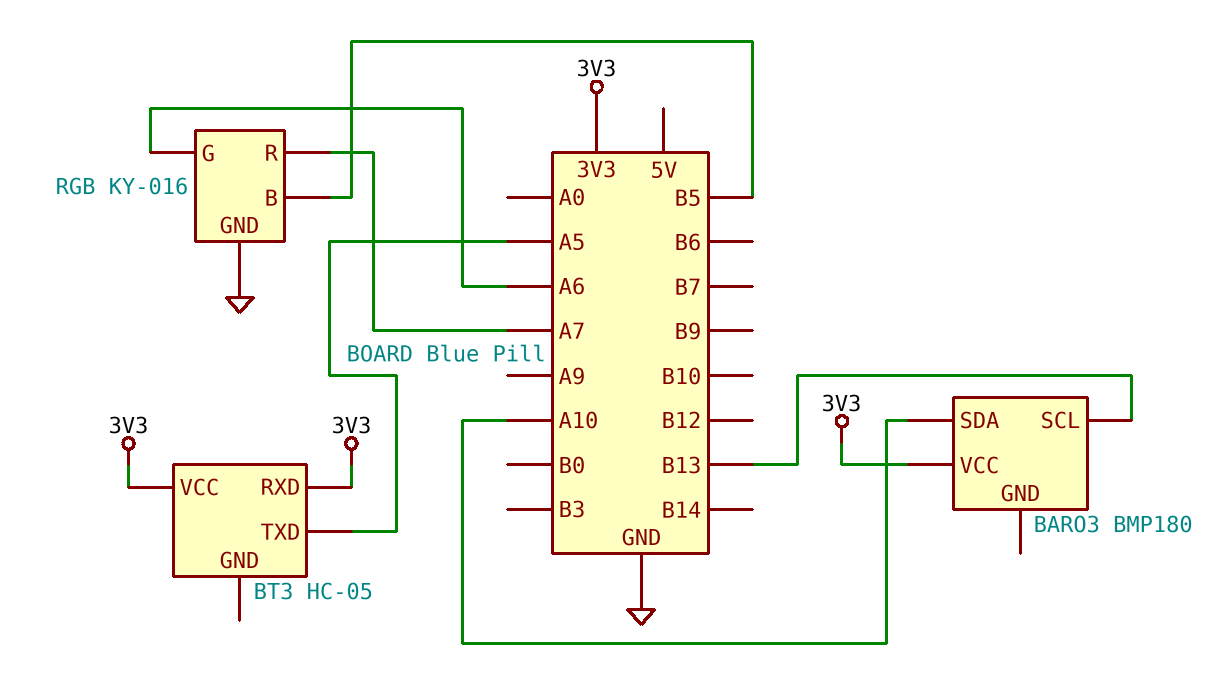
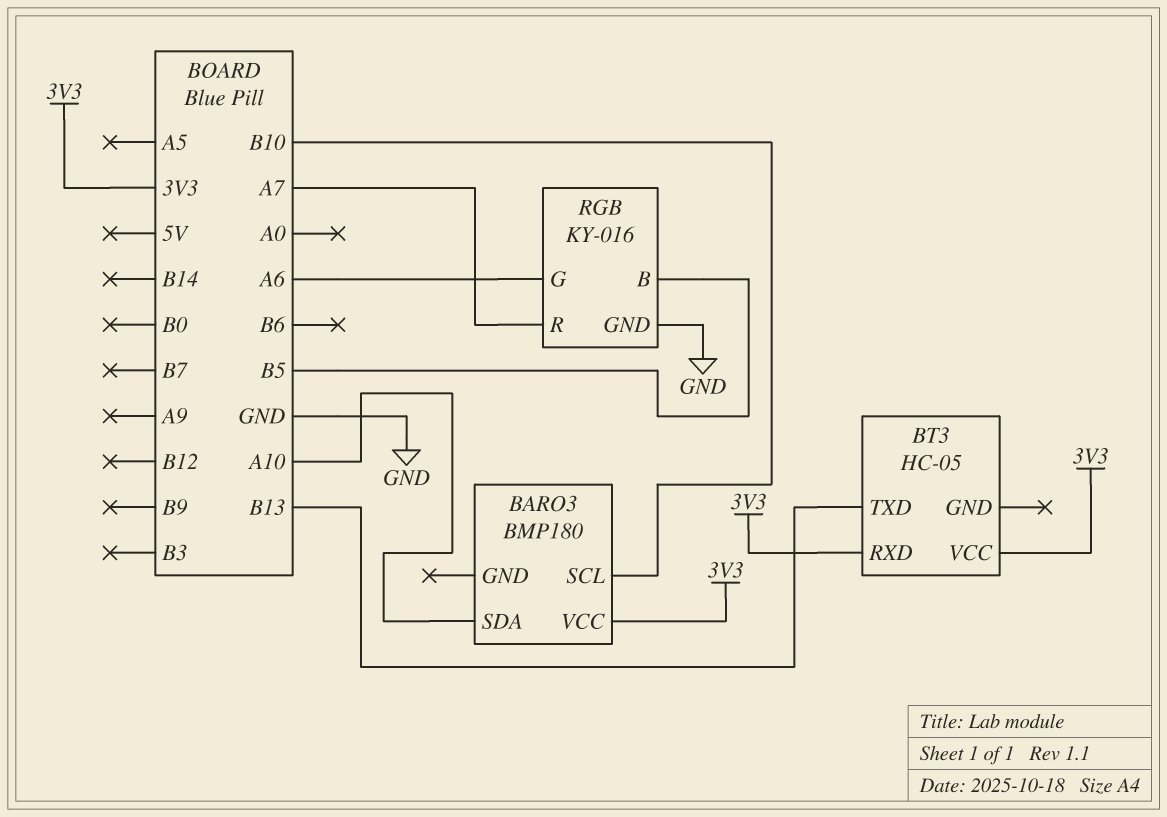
BARO3 pin SCL: B13 -> B10
BT3 pin TXD: A5 -> B13

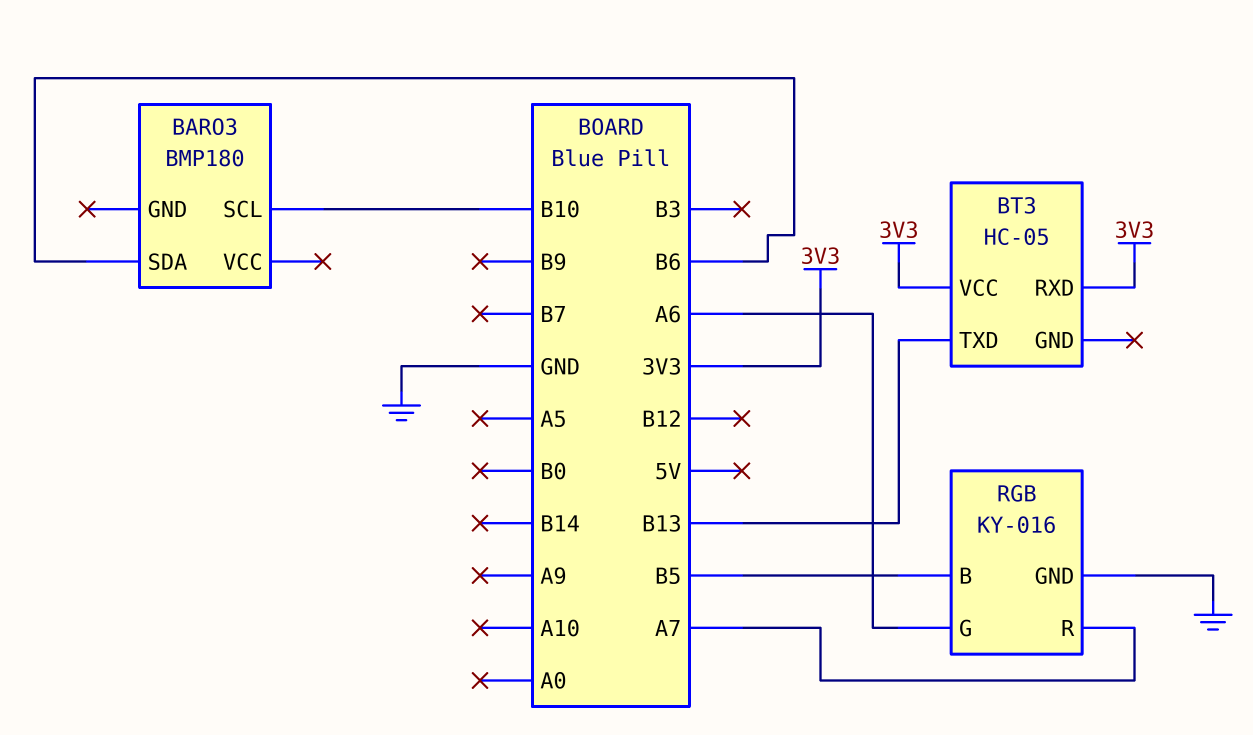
BARO3 pin SDA: A10 -> B6
BARO3 pin VCC: 3V3 -> none

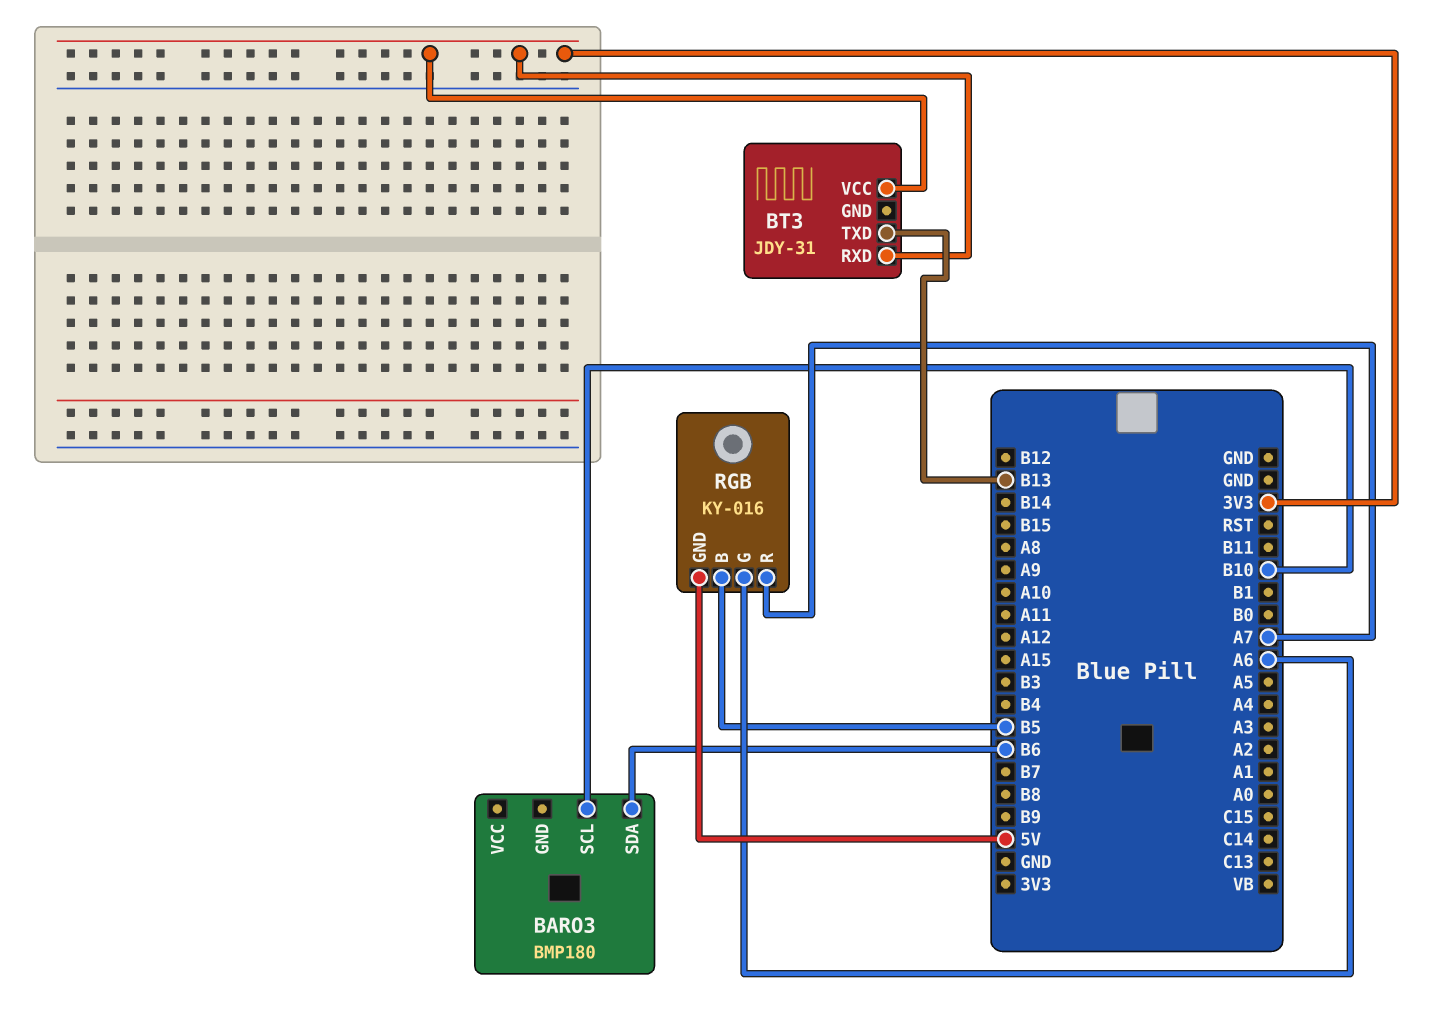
BT3: HC-05 -> JDY-31
RGB pin GND: GND -> 5V

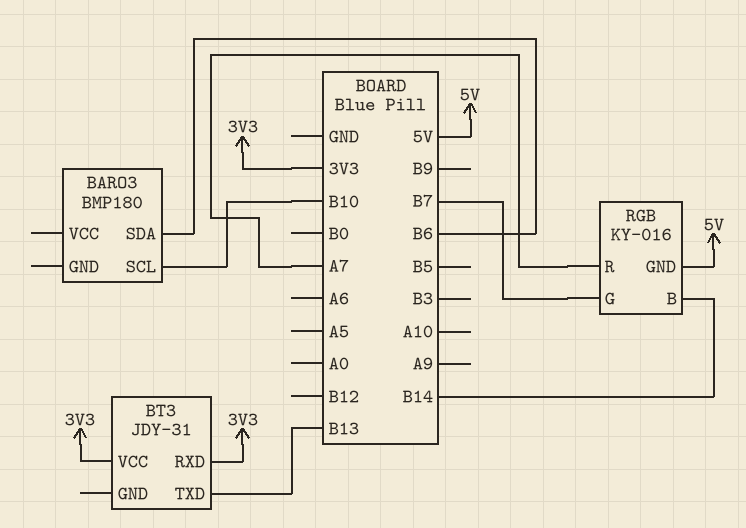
RGB pin B: B5 -> B14
RGB pin G: A6 -> B7

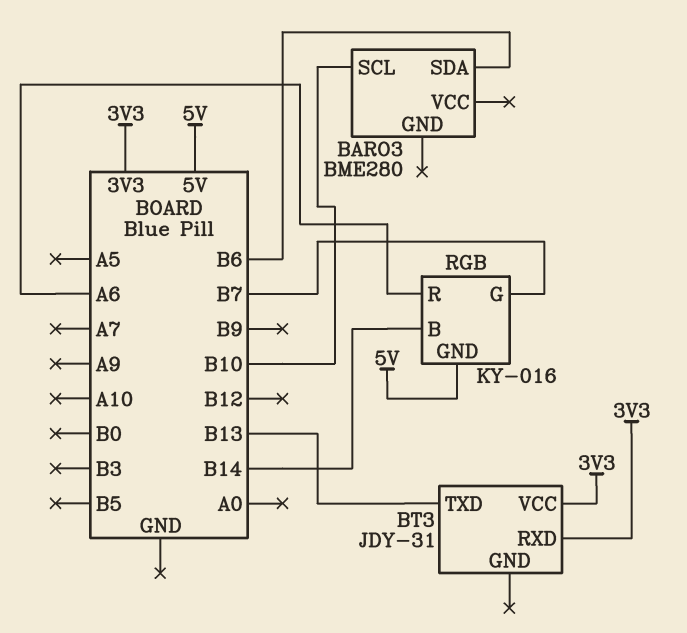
BARO3: BMP180 -> BME280
RGB pin R: A7 -> A6

